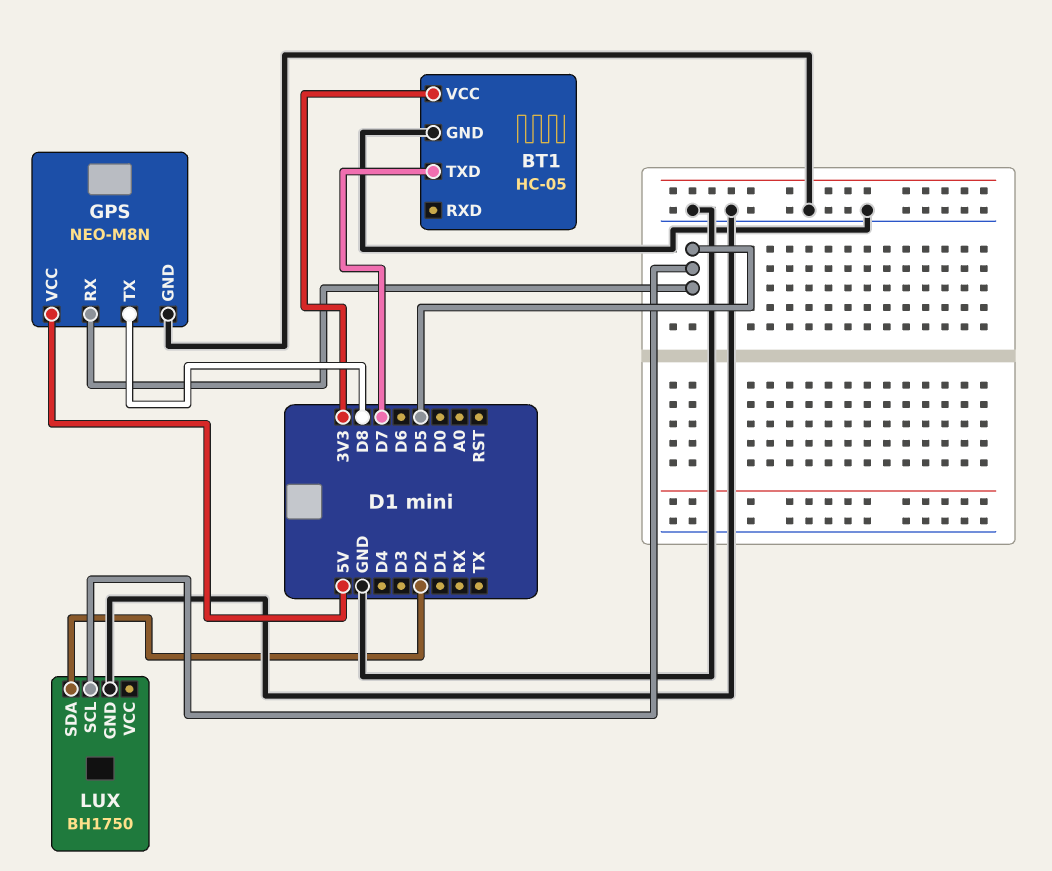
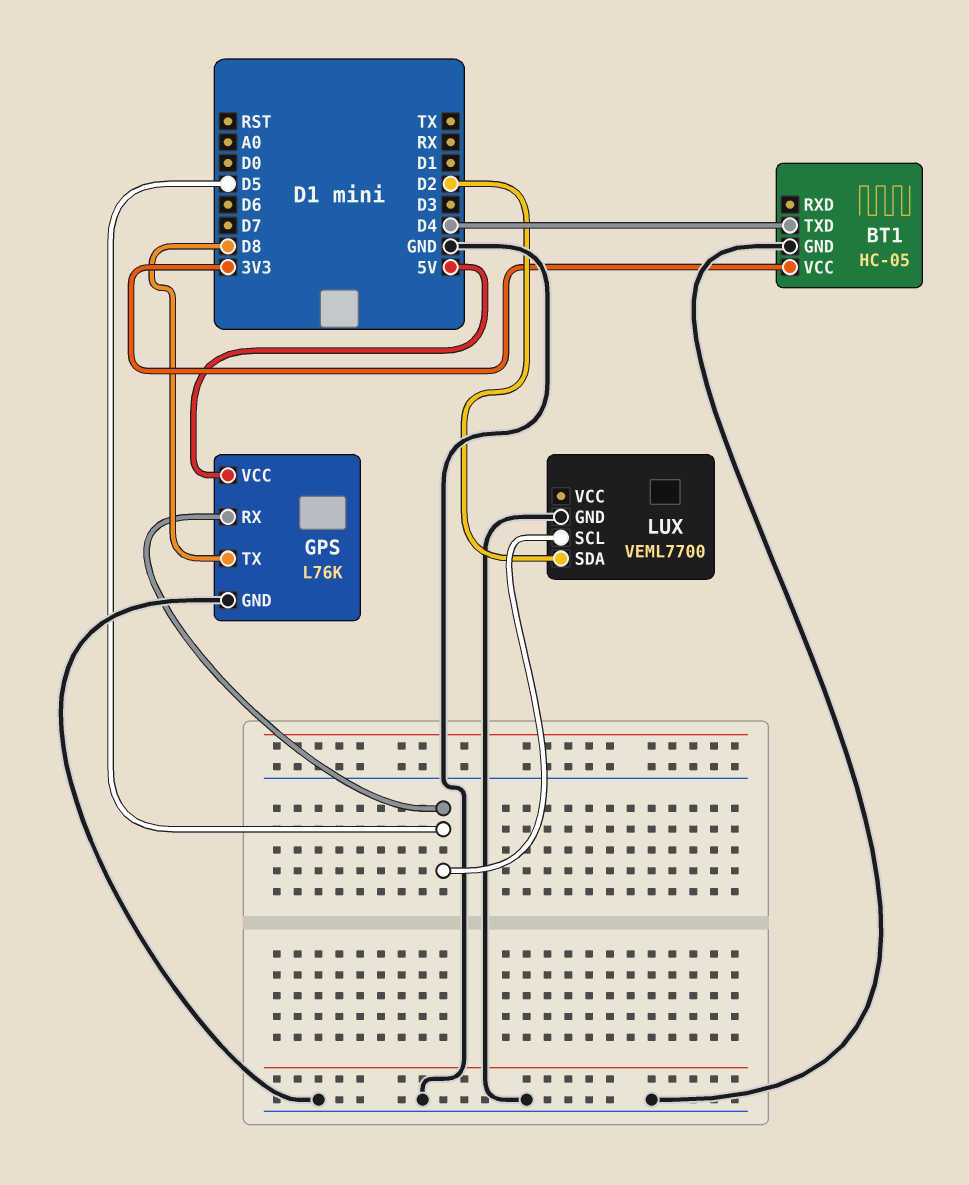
BT1 pin TXD: D7 -> D4
GPS: NEO-M8N -> L76K
LUX: BH1750 -> VEML7700

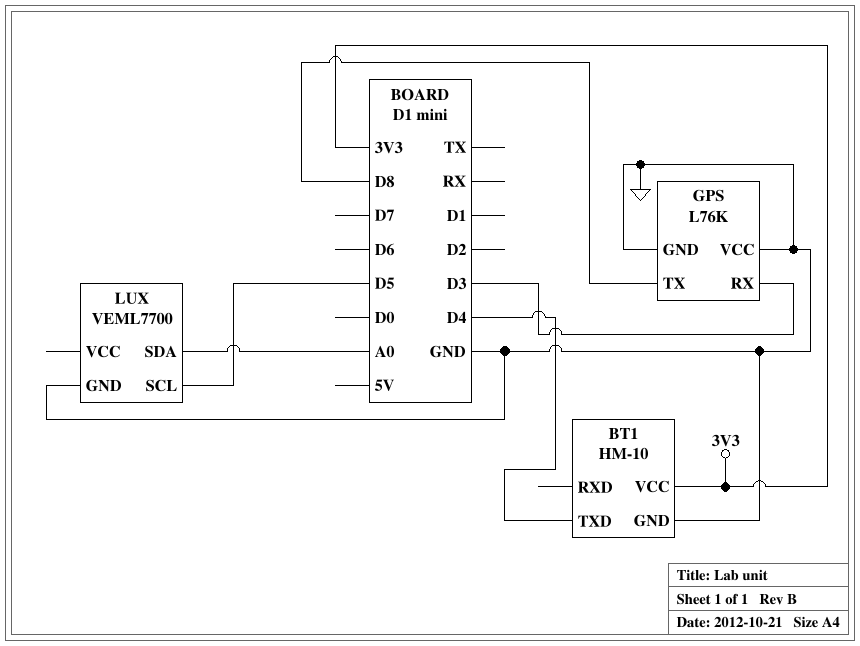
BT1: HC-05 -> HM-10
GPS pin RX: D5 -> D3
GPS pin VCC: 5V -> GND
LUX pin SDA: D2 -> A0

